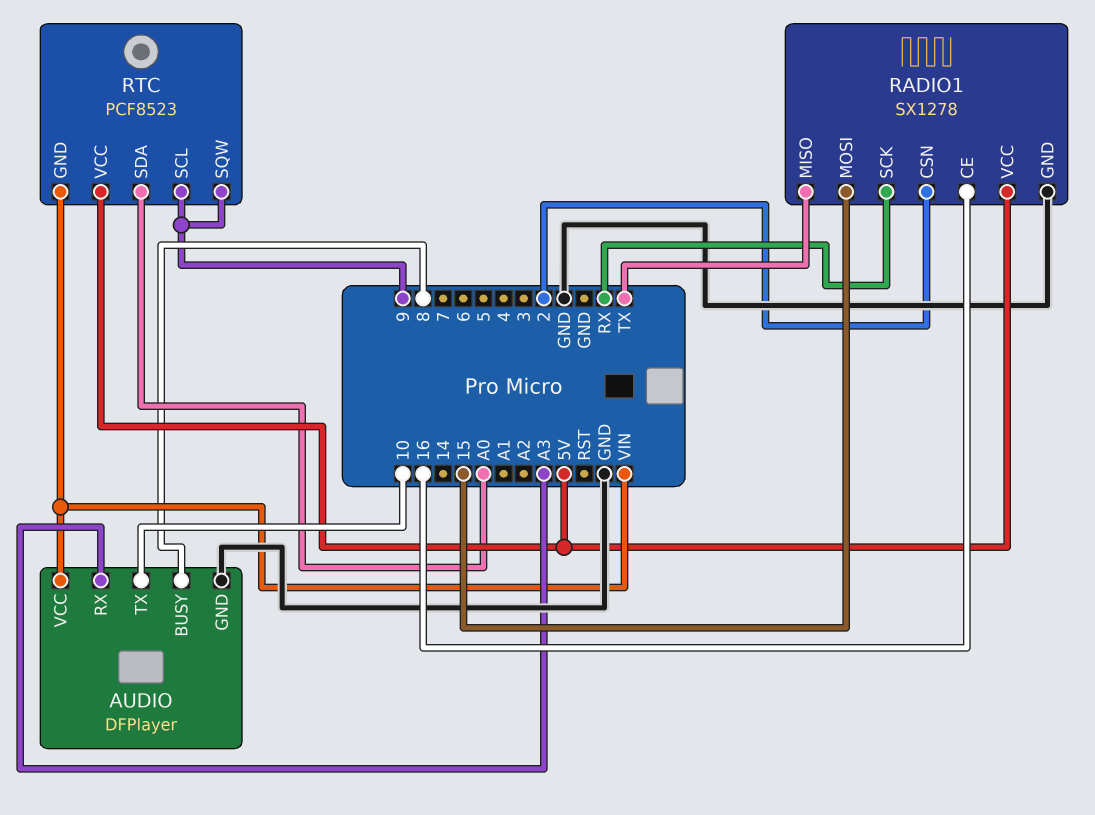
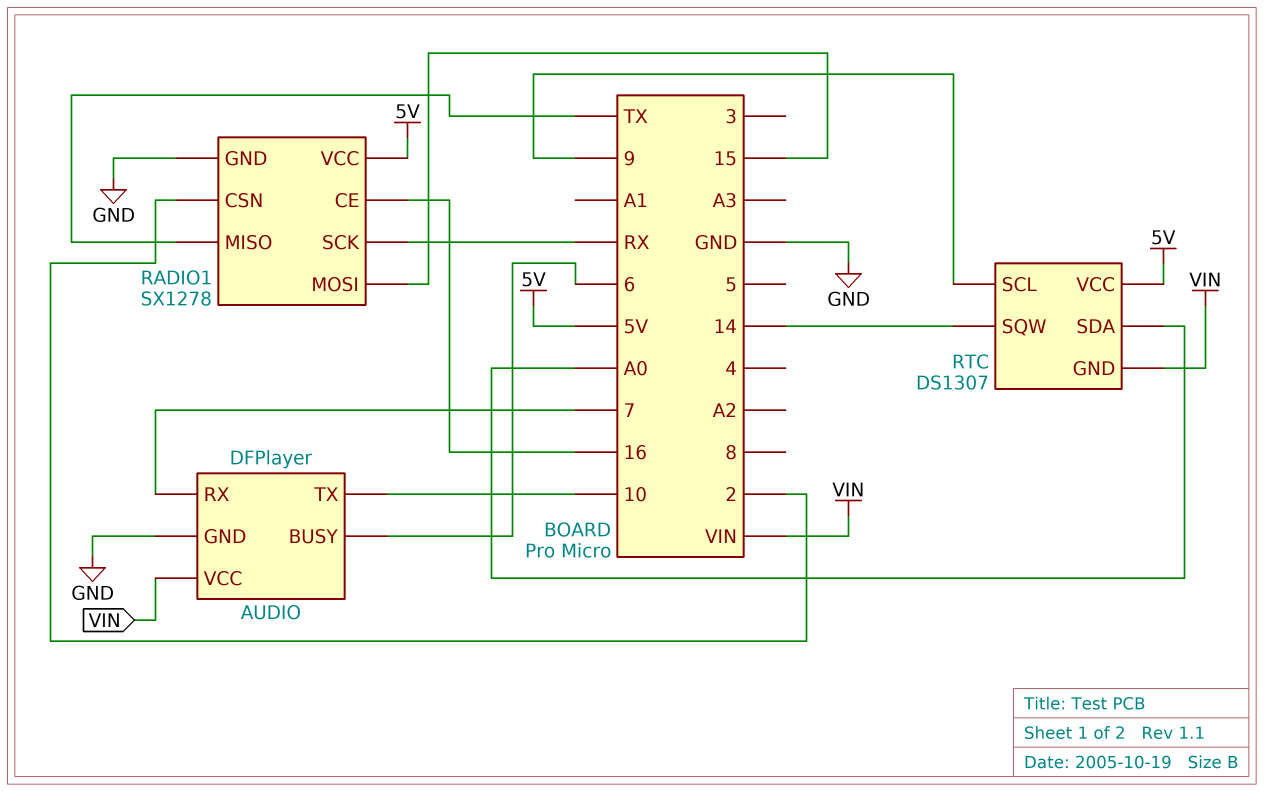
AUDIO pin BUSY: 8 -> 6
AUDIO pin RX: A3 -> 7
RTC: PCF8523 -> DS1307
RTC pin SQW: 9 -> 14

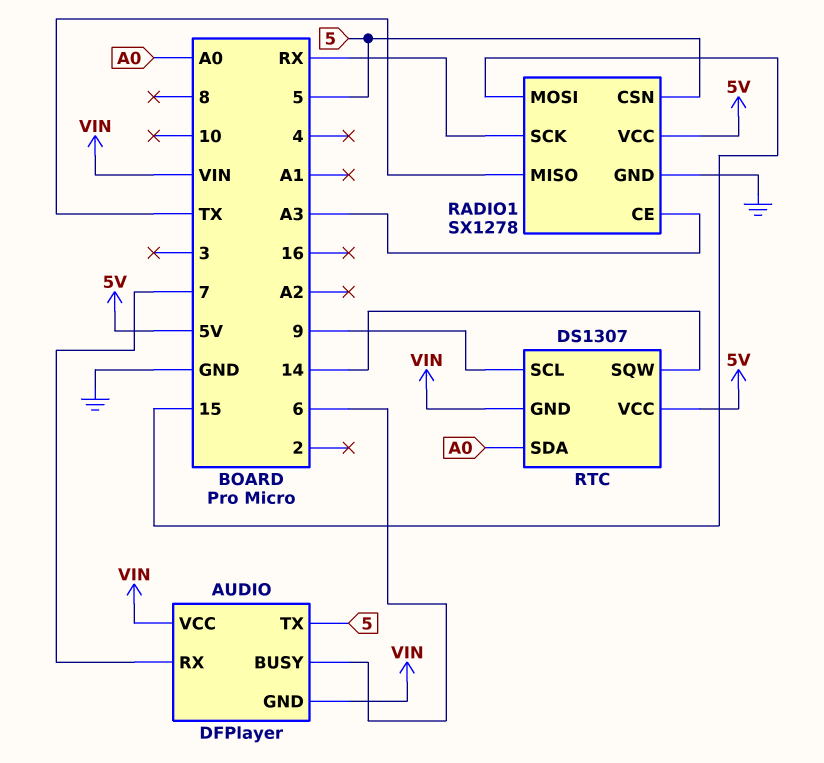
AUDIO pin GND: GND -> VIN
AUDIO pin TX: 10 -> 5
RADIO1 pin CE: 16 -> A3
RADIO1 pin CSN: 2 -> 5

